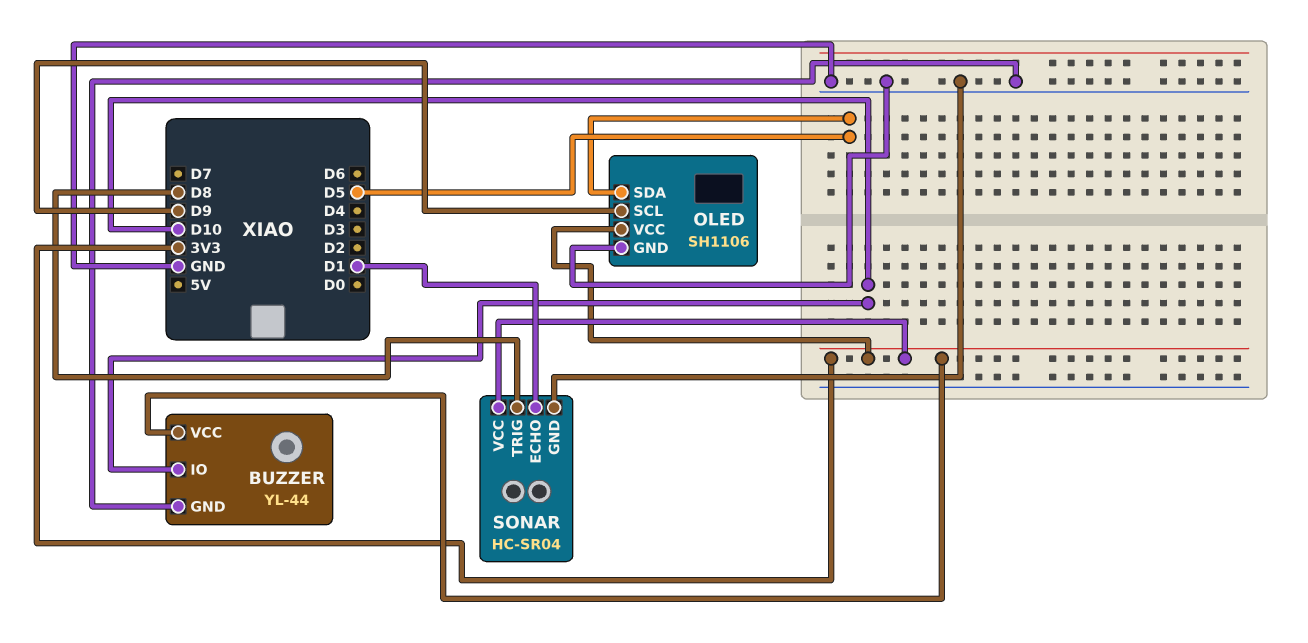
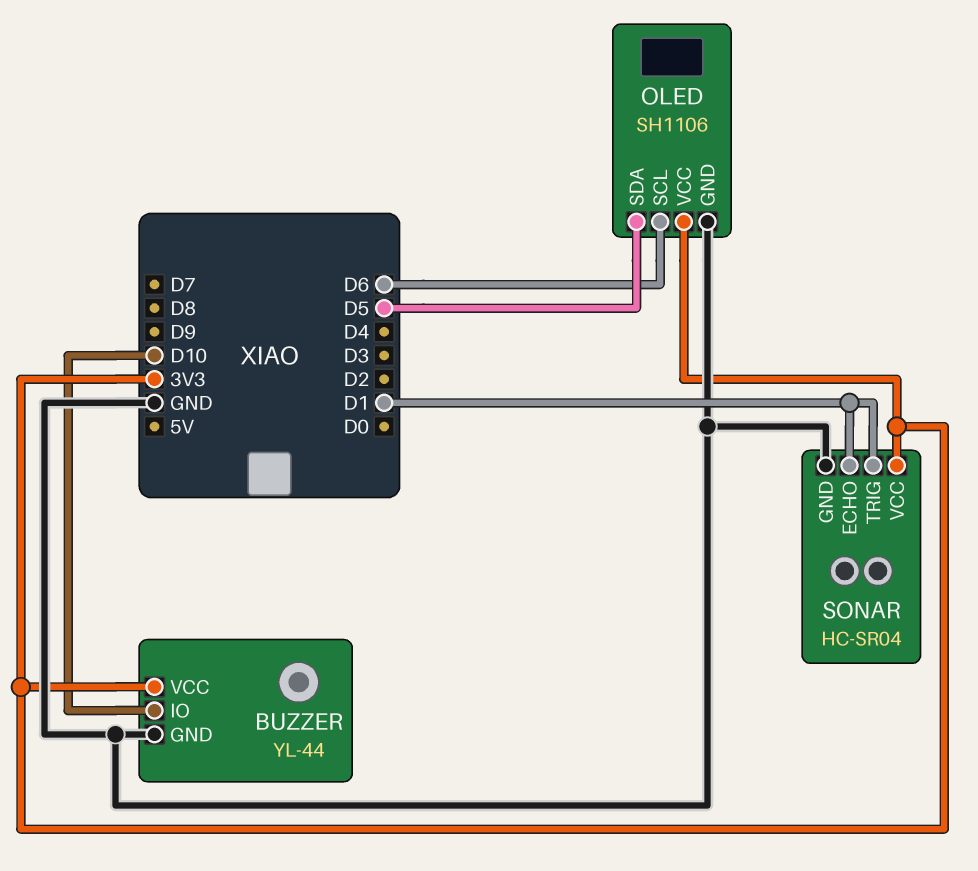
OLED pin SCL: D9 -> D6
SONAR pin TRIG: D8 -> D1

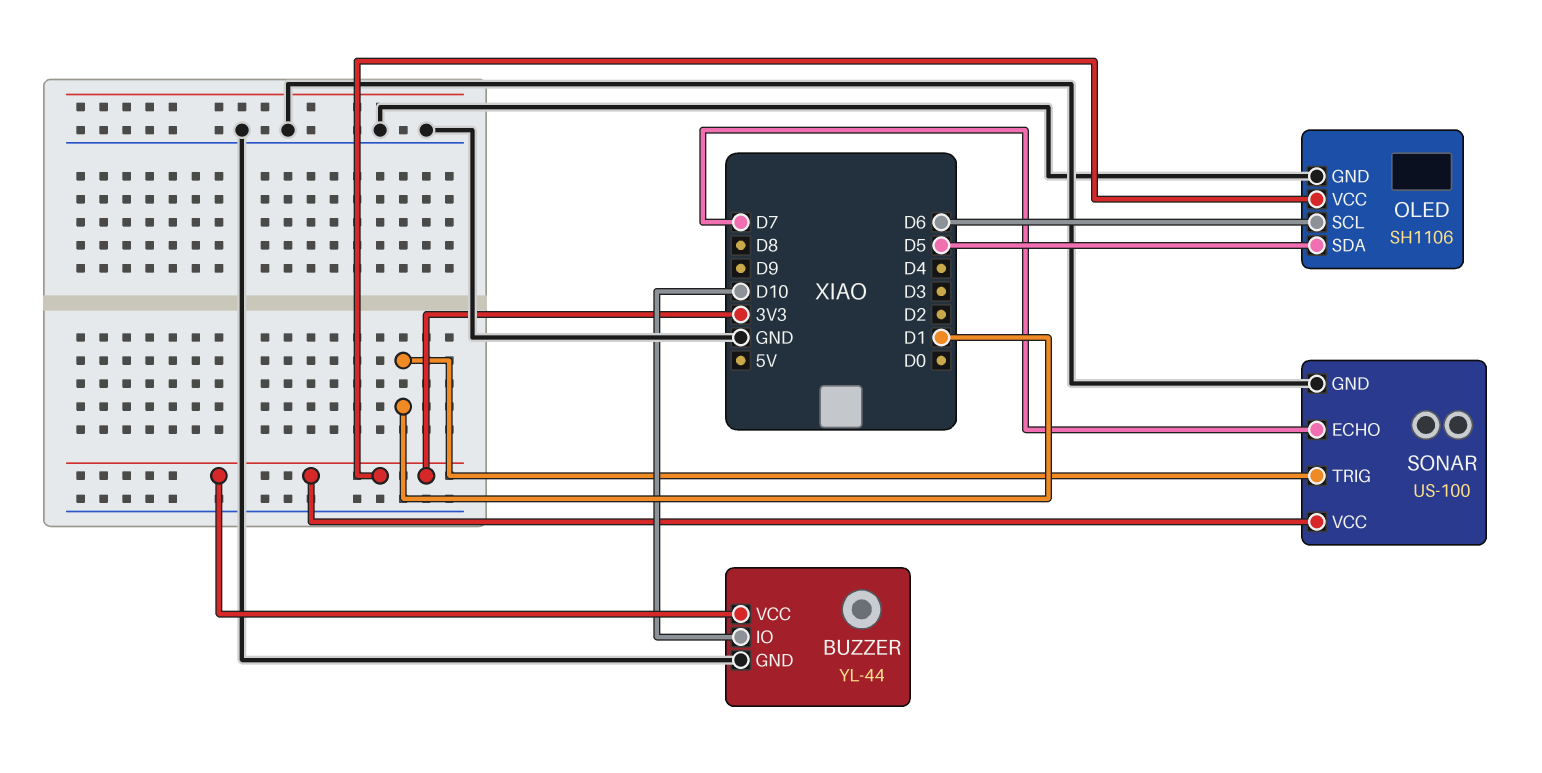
SONAR: HC-SR04 -> US-100
SONAR pin ECHO: D1 -> D7

